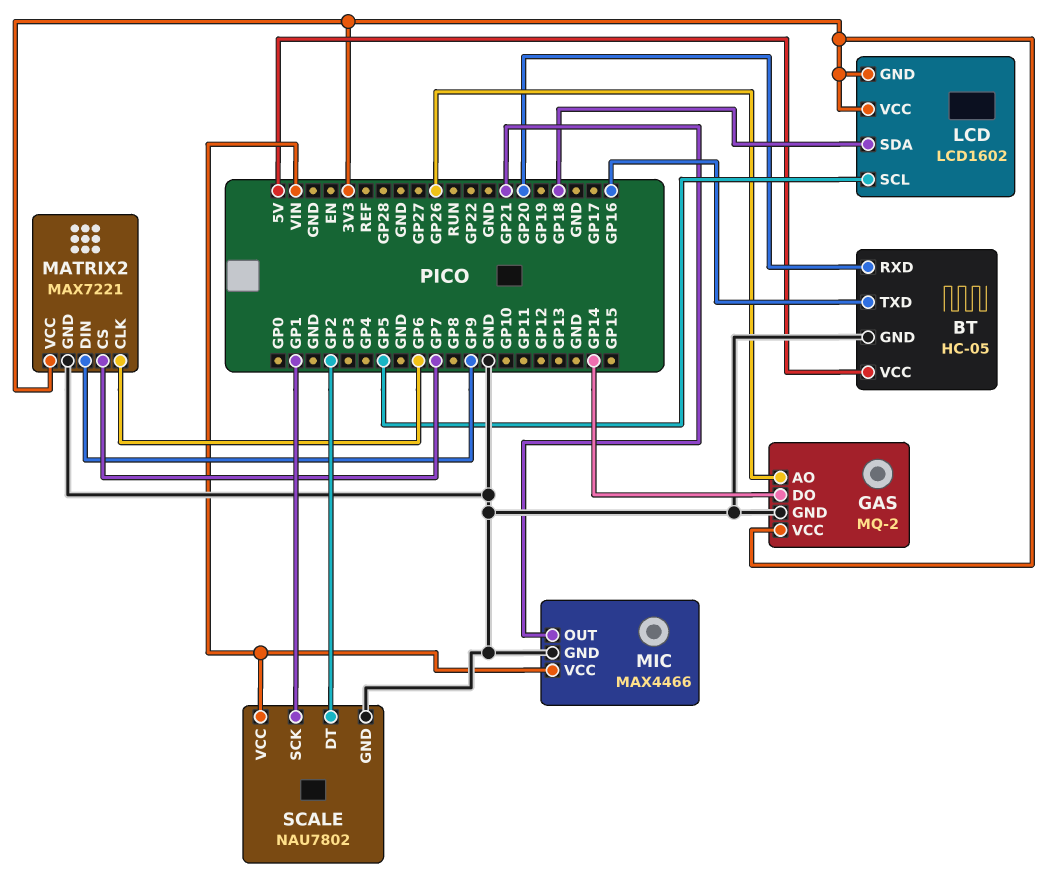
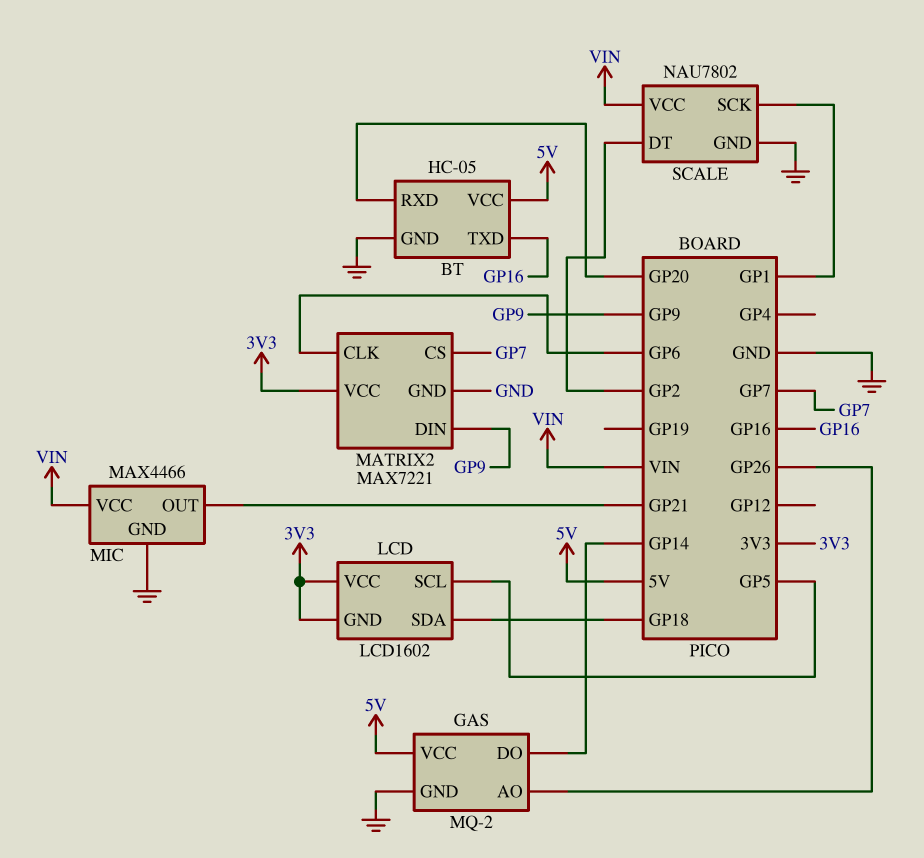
GAS pin VCC: 3V3 -> 5V

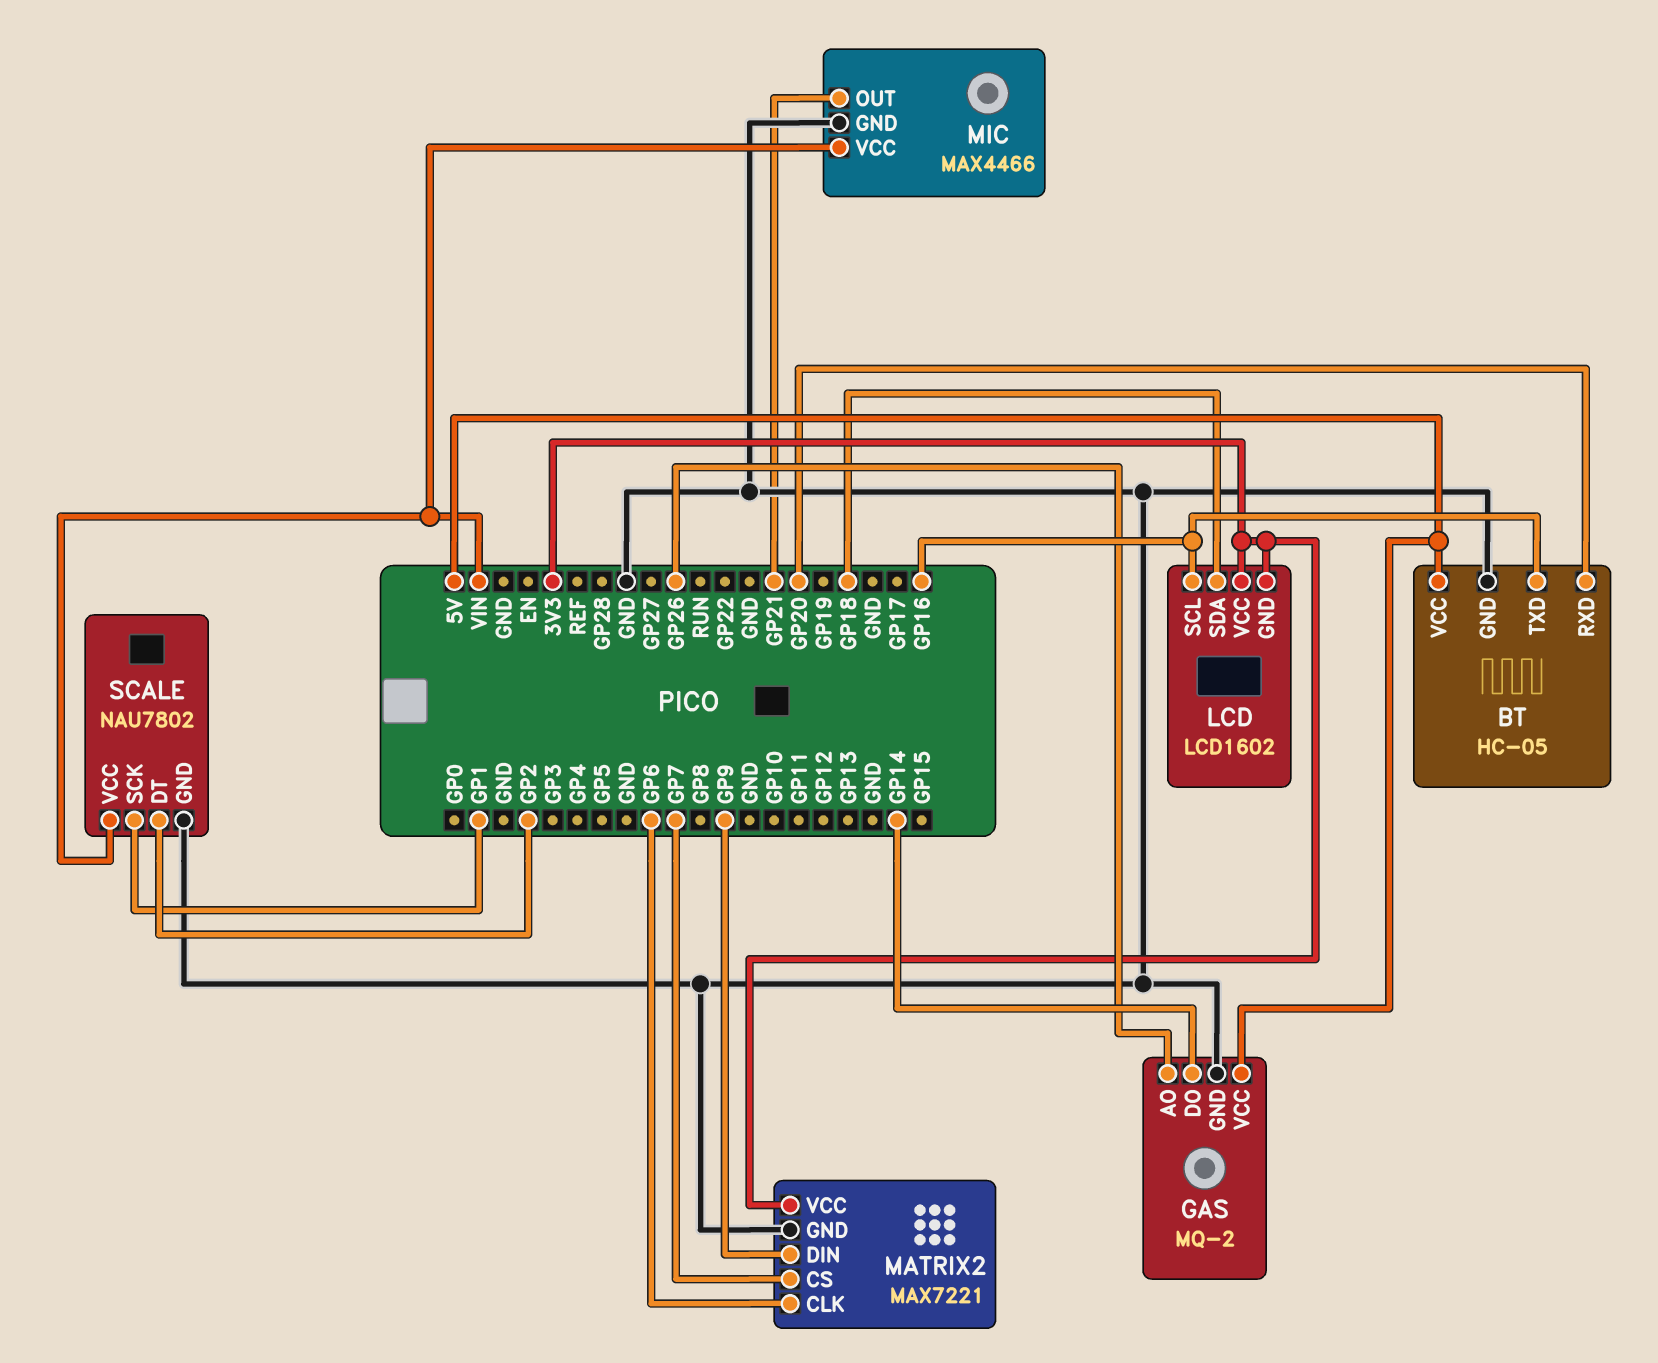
LCD pin SCL: GP5 -> GP16

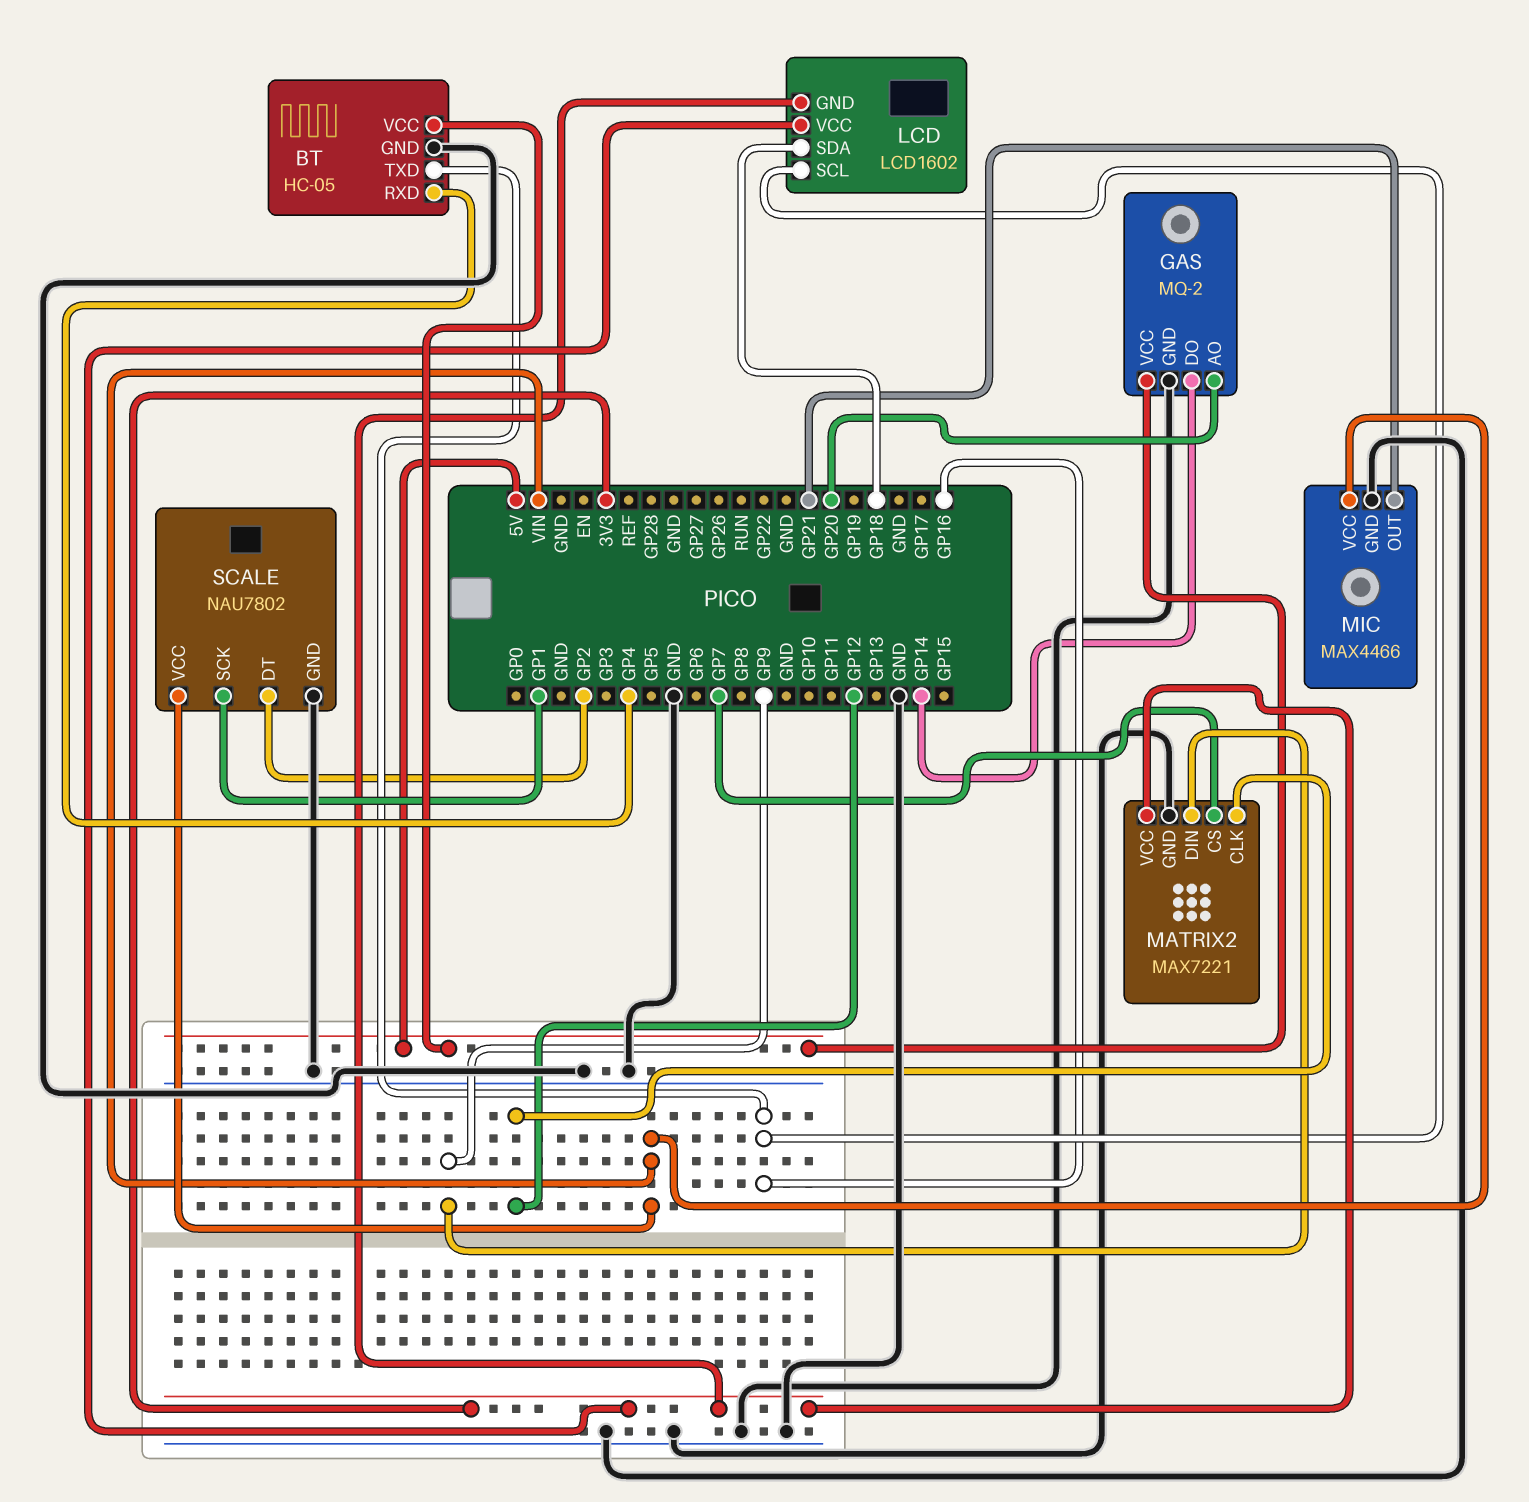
BT pin RXD: GP20 -> GP4
GAS pin AO: GP26 -> GP20
MATRIX2 pin CLK: GP6 -> GP12

